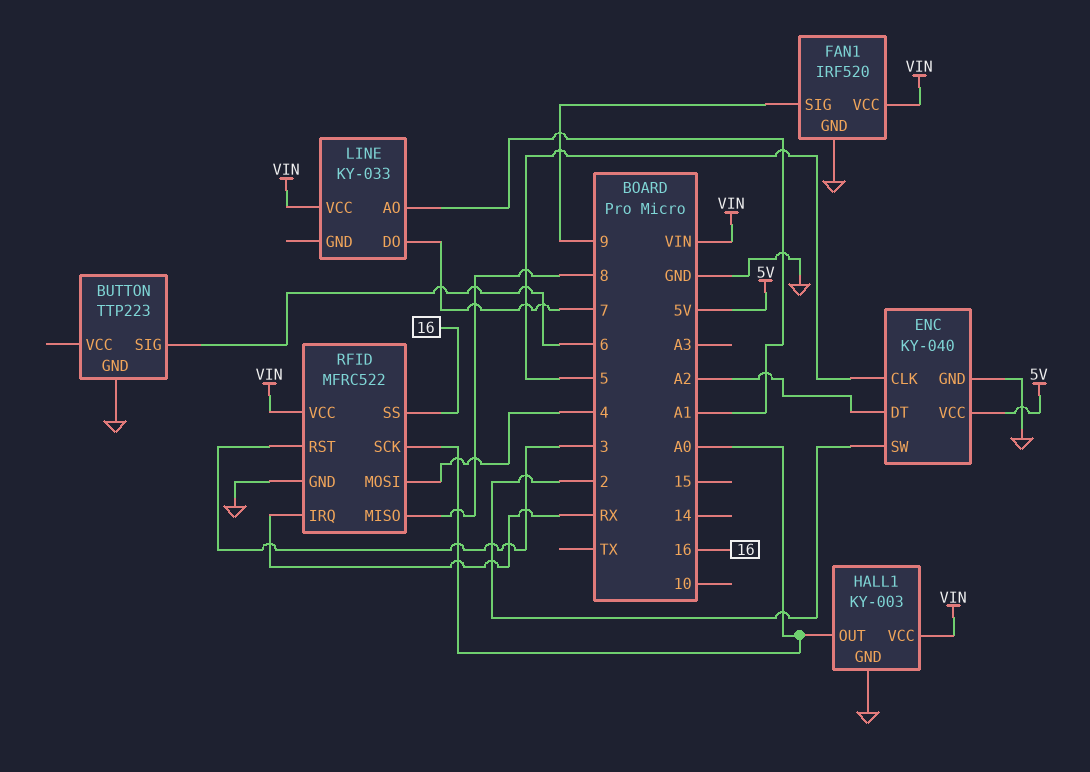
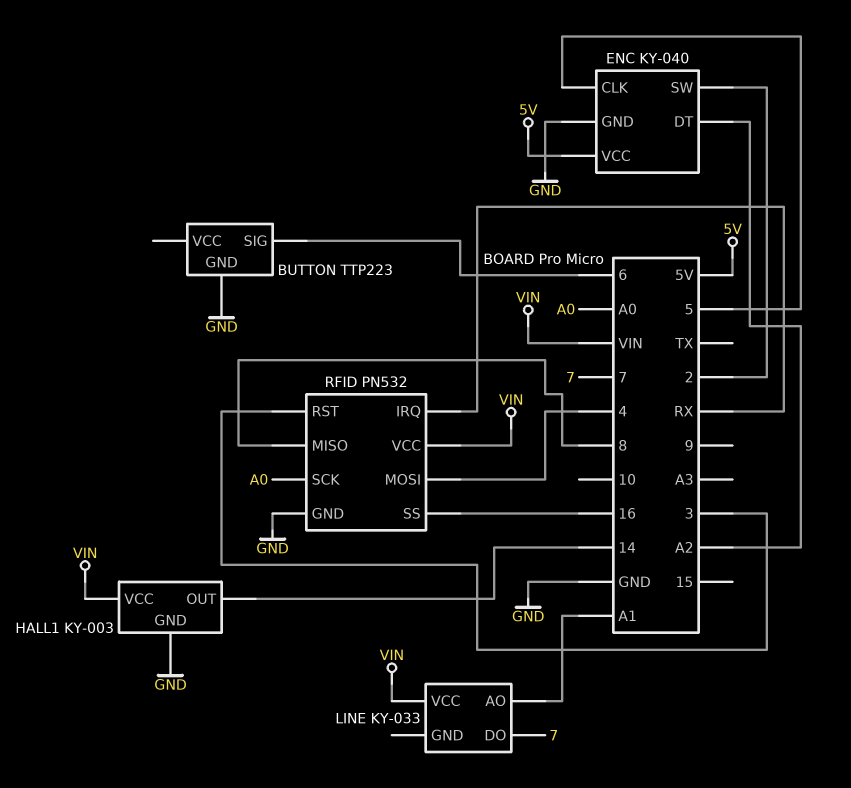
FAN1: IRF520 -> none
FAN1 pin GND: GND -> none
FAN1 pin SIG: 9 -> none
FAN1 pin VCC: VIN -> none
HALL1 pin OUT: A0 -> 14
RFID: MFRC522 -> PN532

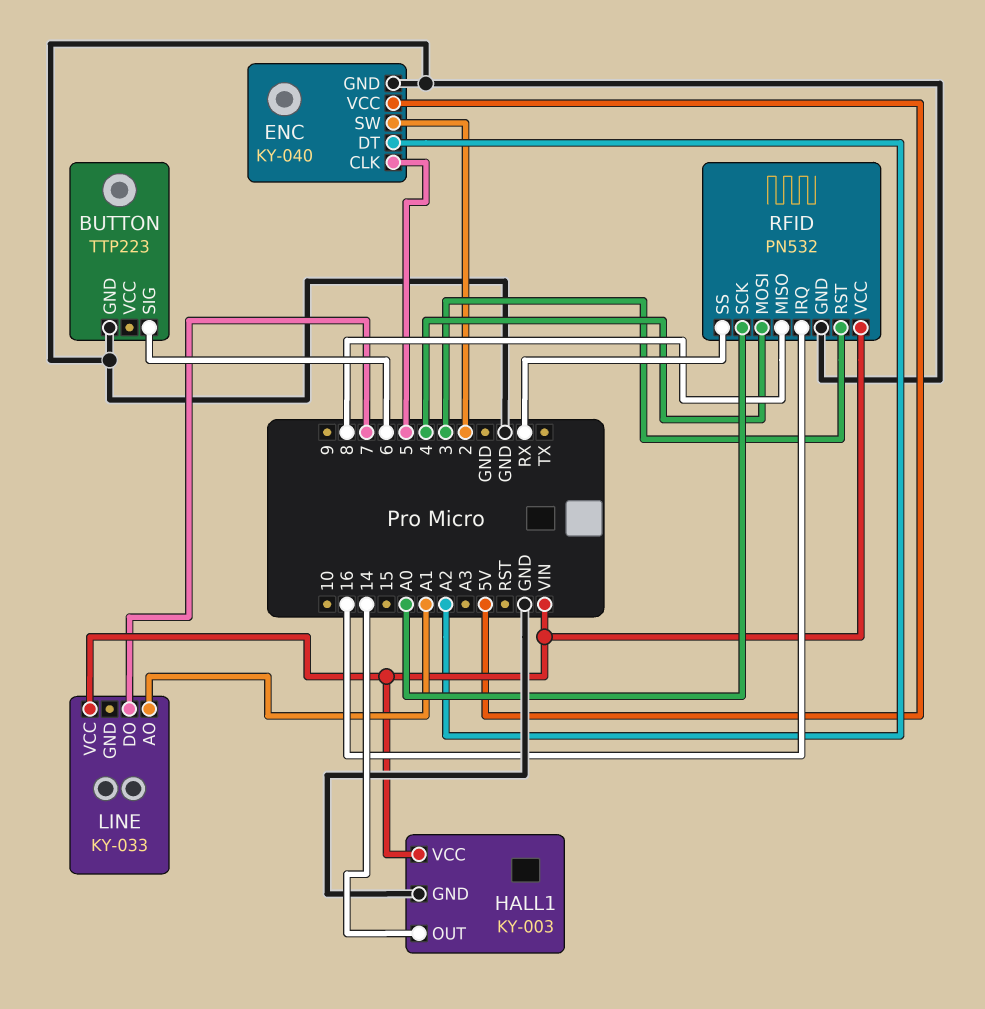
RFID pin IRQ: RX -> 16
RFID pin SS: 16 -> RX

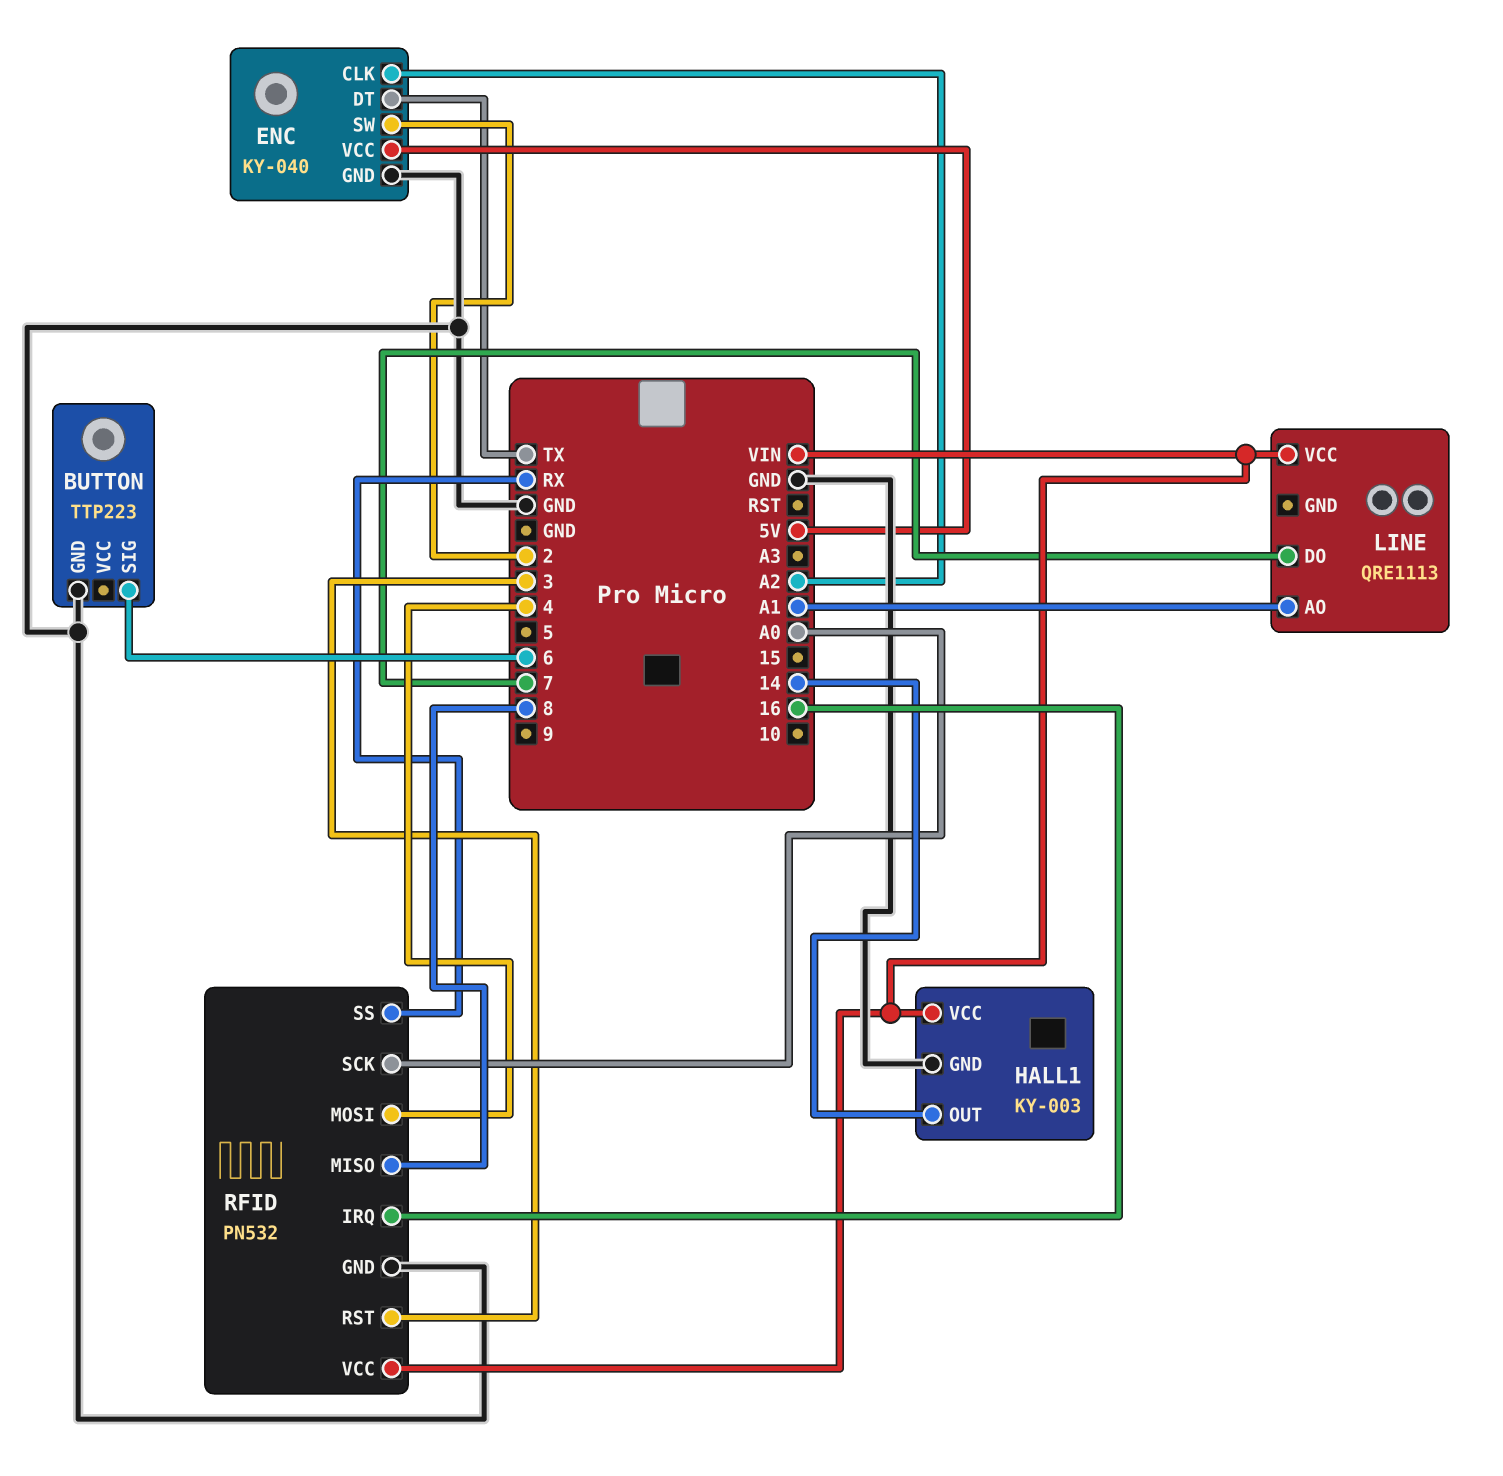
ENC pin CLK: 5 -> A2
ENC pin DT: A2 -> TX
LINE: KY-033 -> QRE1113

